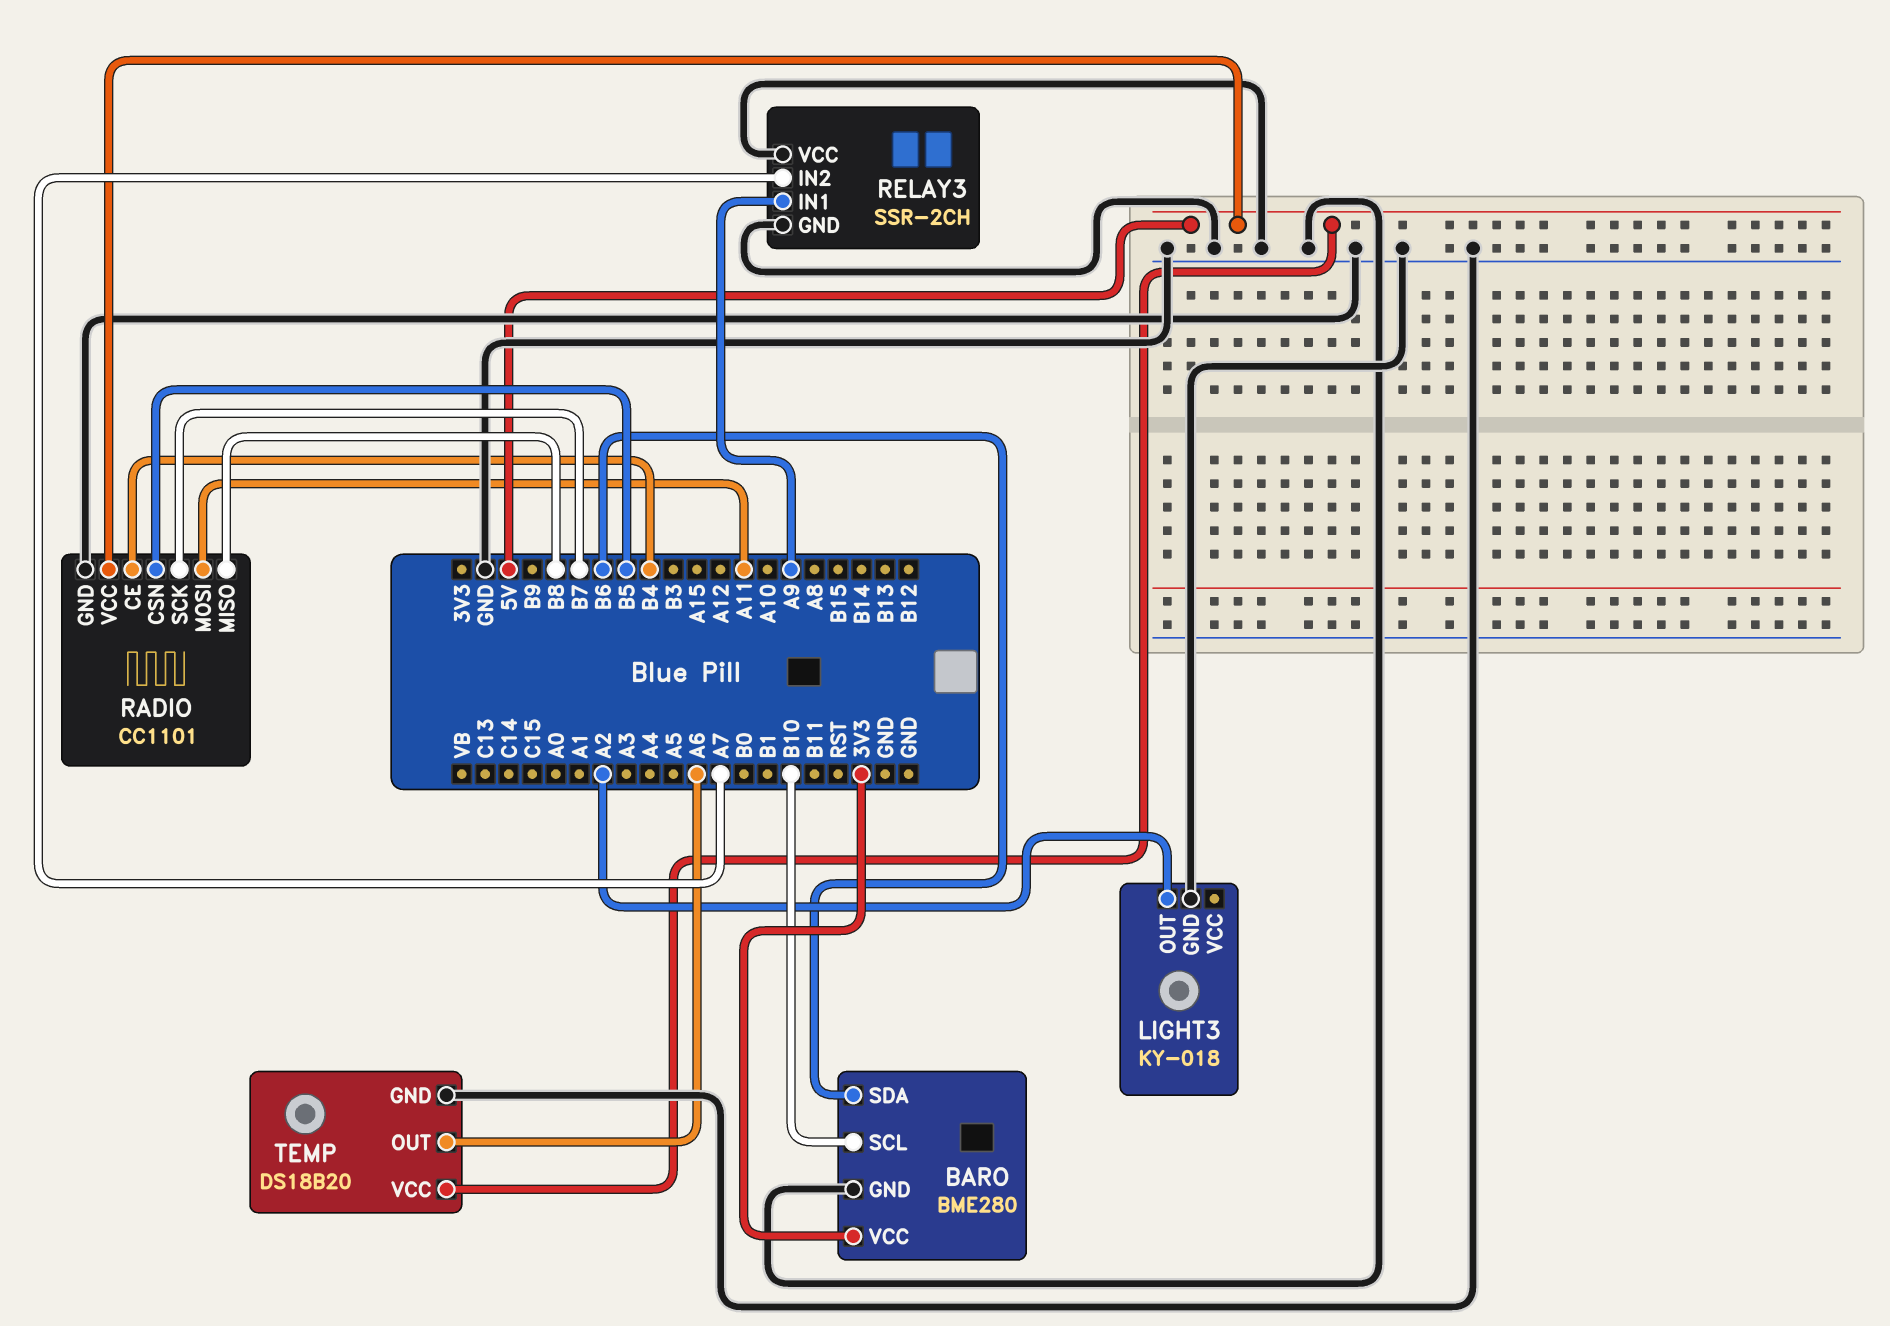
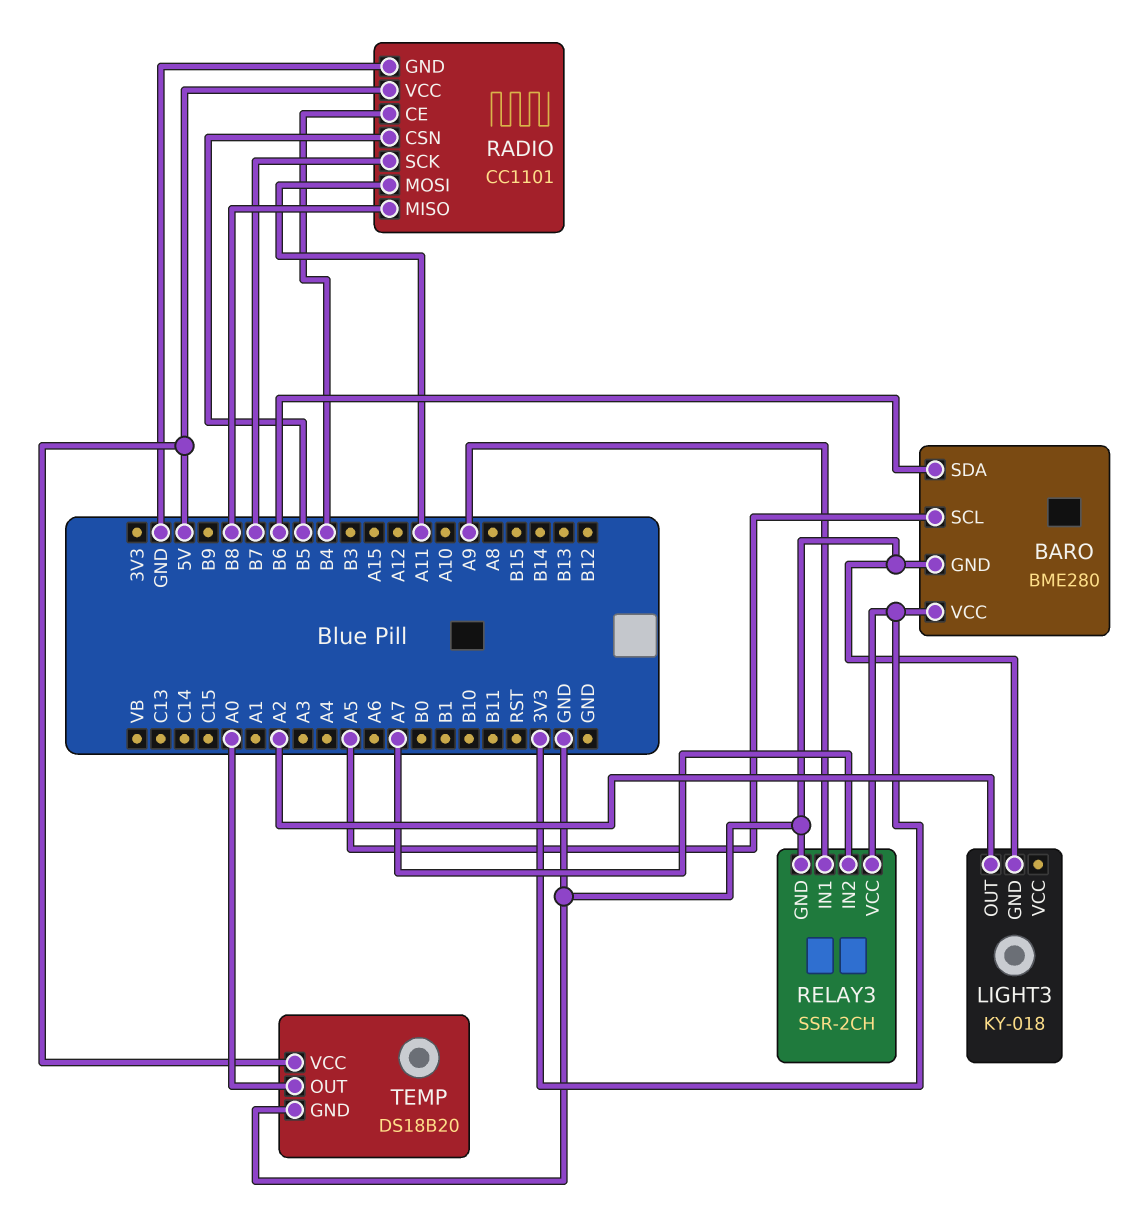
BARO pin SCL: B10 -> A5
RELAY3 pin VCC: GND -> 3V3
TEMP pin OUT: A6 -> A0

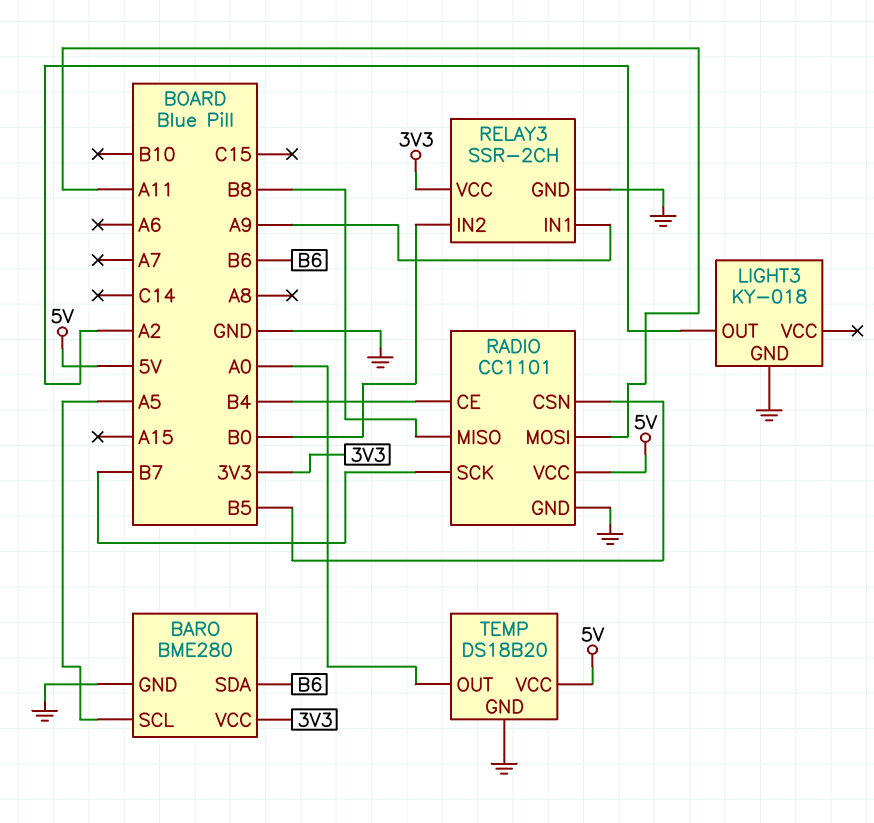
RELAY3 pin IN2: A7 -> B0

